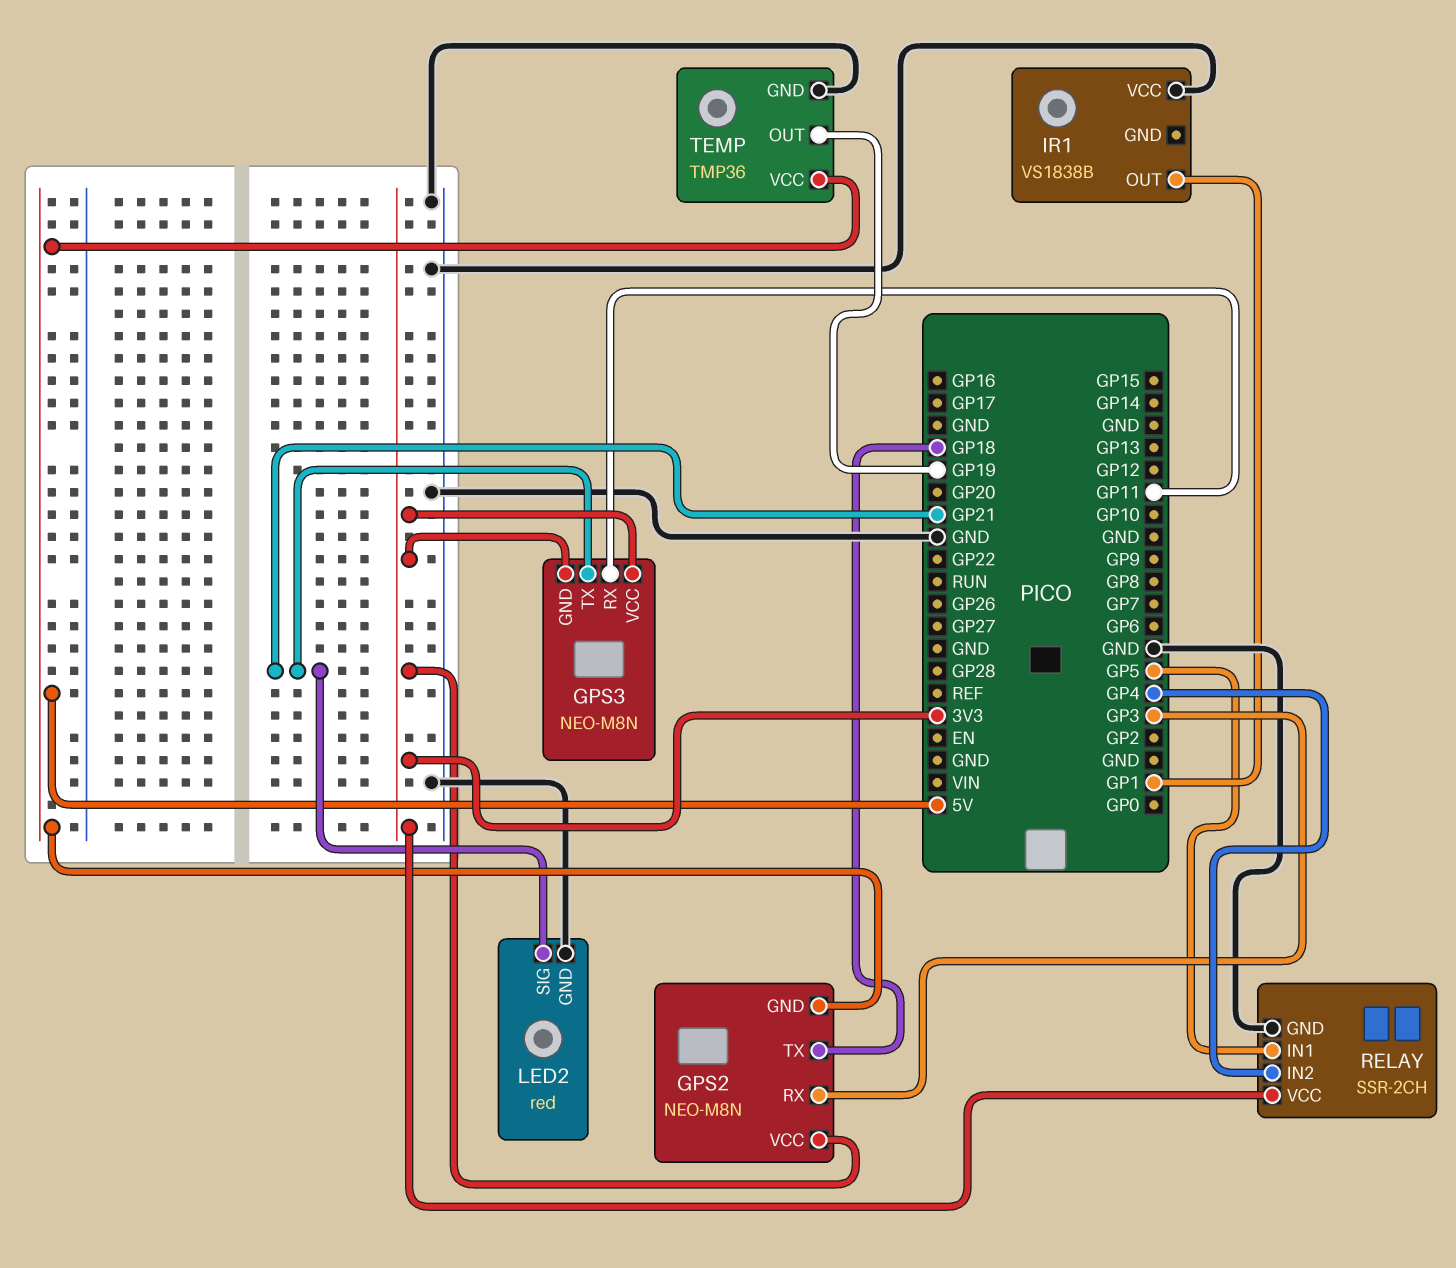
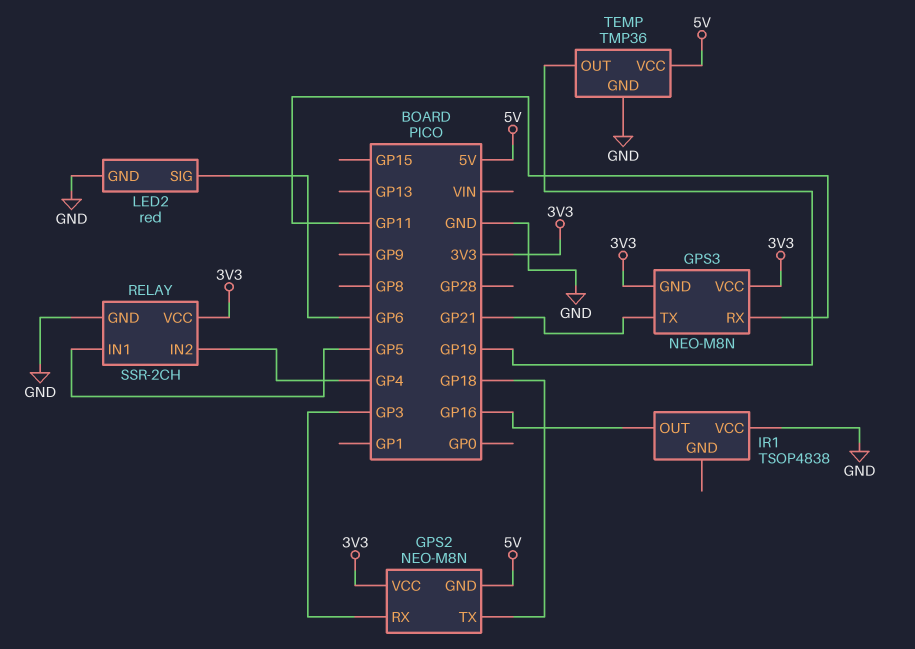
IR1: VS1838B -> TSOP4838
IR1 pin OUT: GP1 -> GP16
LED2 pin SIG: GP21 -> GP6

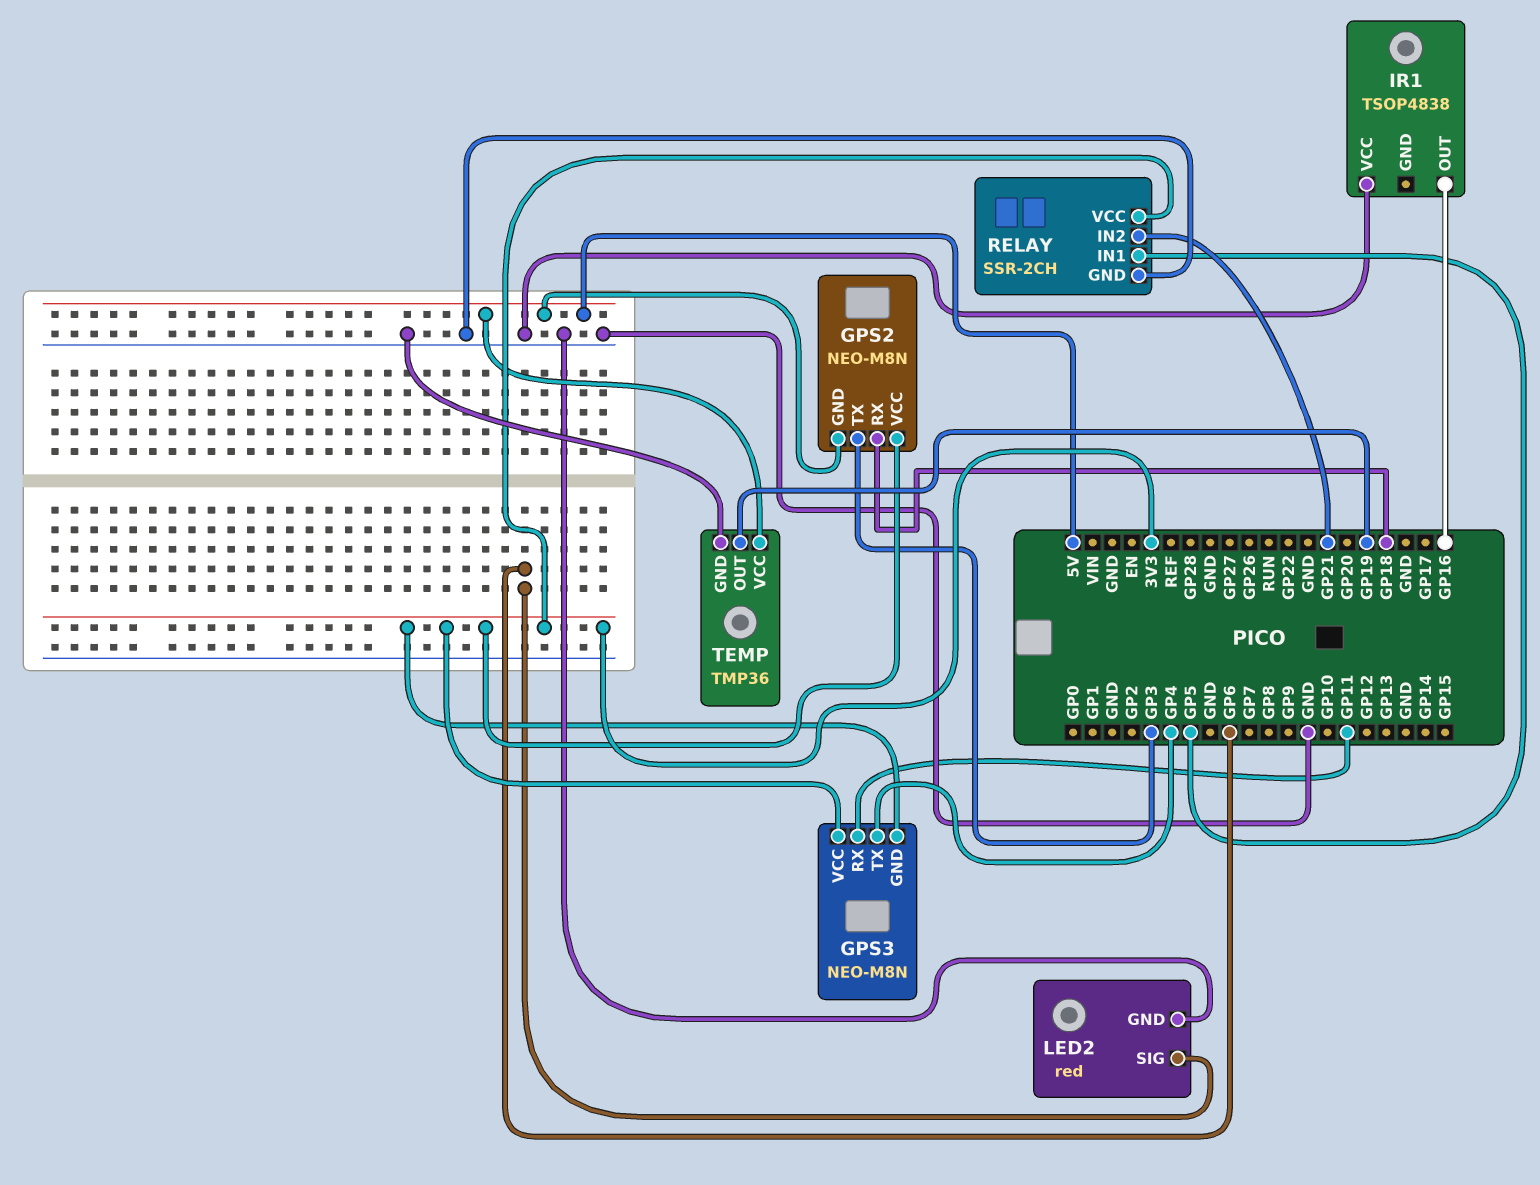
GPS2 pin RX: GP3 -> GP18
GPS2 pin TX: GP18 -> GP3
GPS3 pin TX: GP21 -> GP4
RELAY pin IN2: GP4 -> GP21

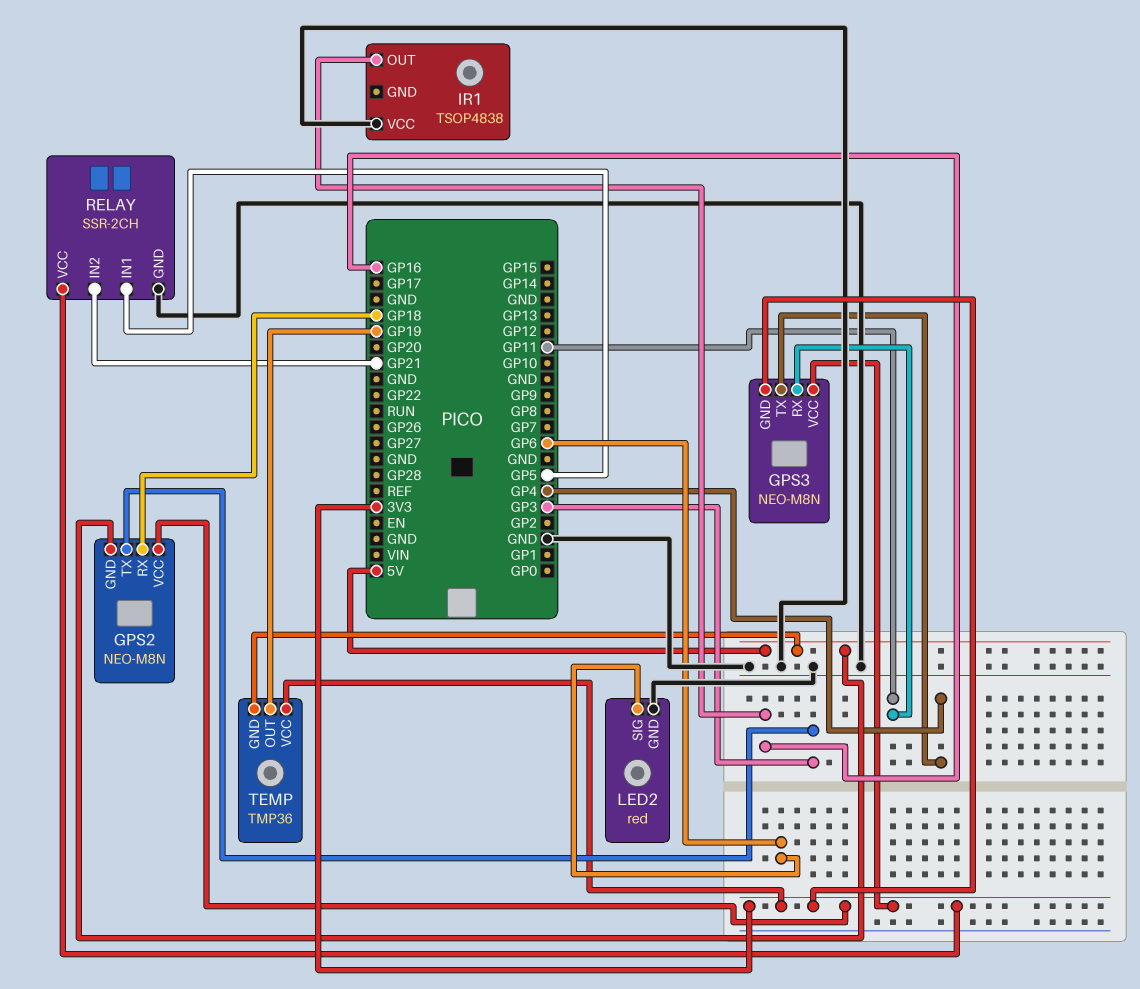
TEMP pin GND: GND -> 5V
TEMP pin VCC: 5V -> 3V3

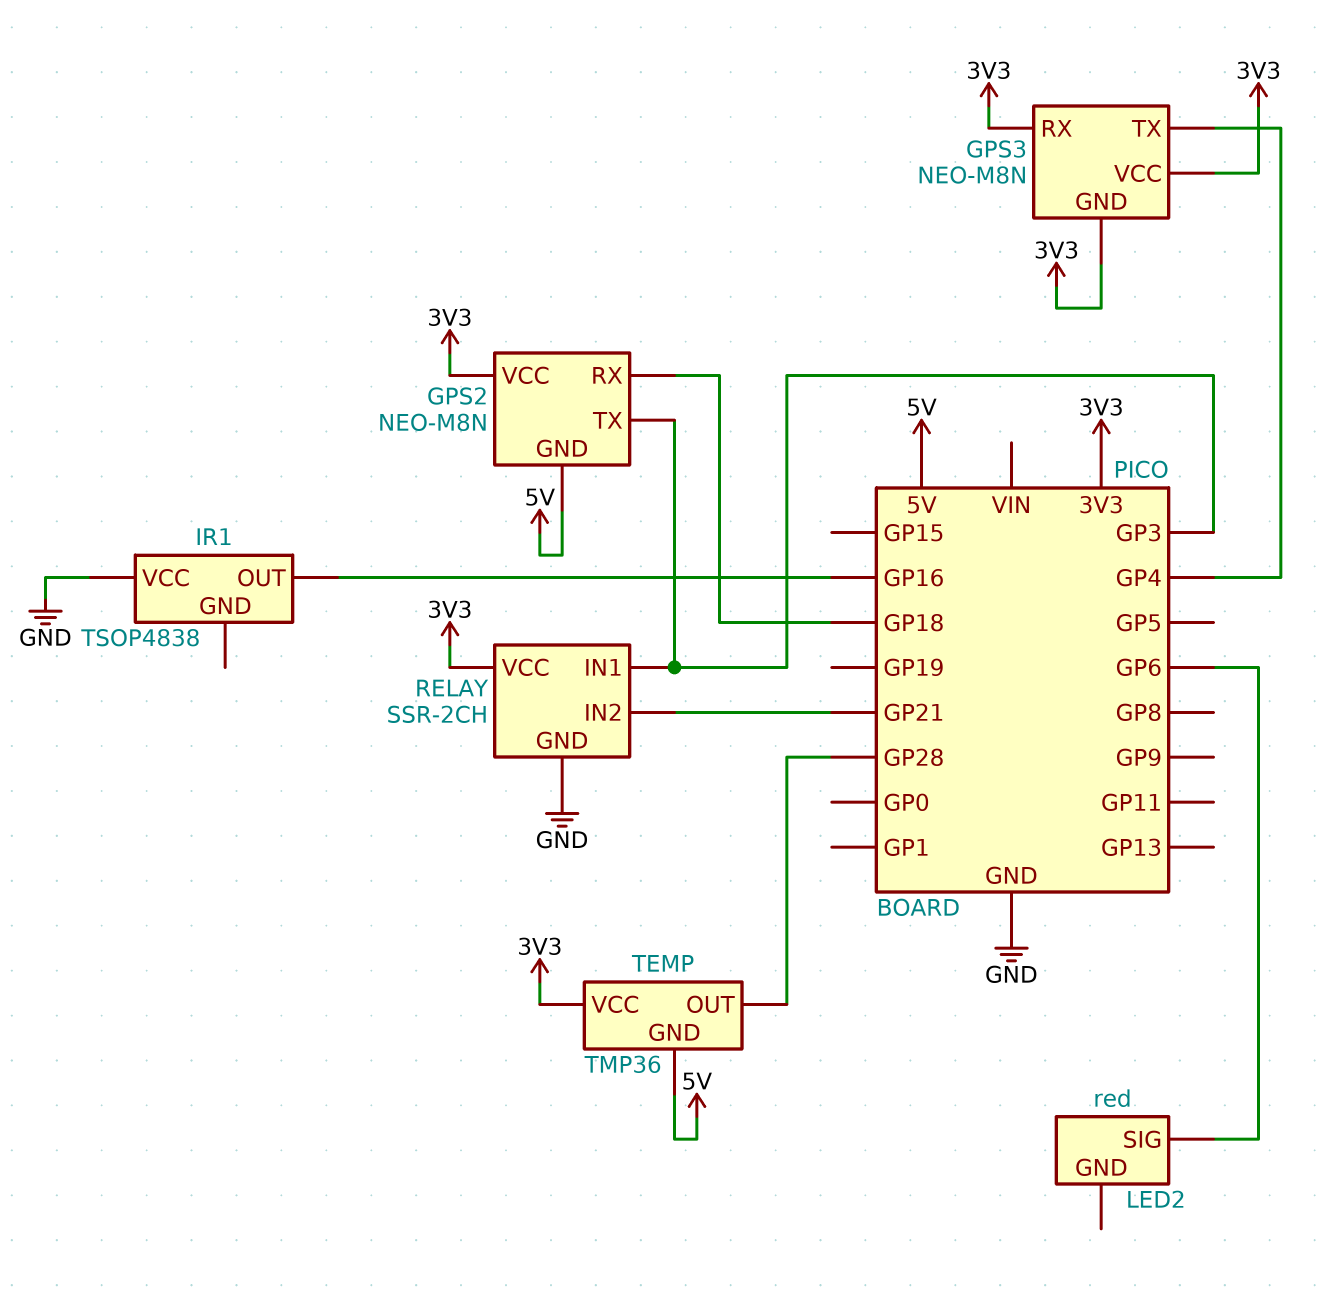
GPS3 pin RX: GP11 -> 3V3
LED2 pin GND: GND -> none
RELAY pin IN1: GP5 -> GP3
TEMP pin OUT: GP19 -> GP28

